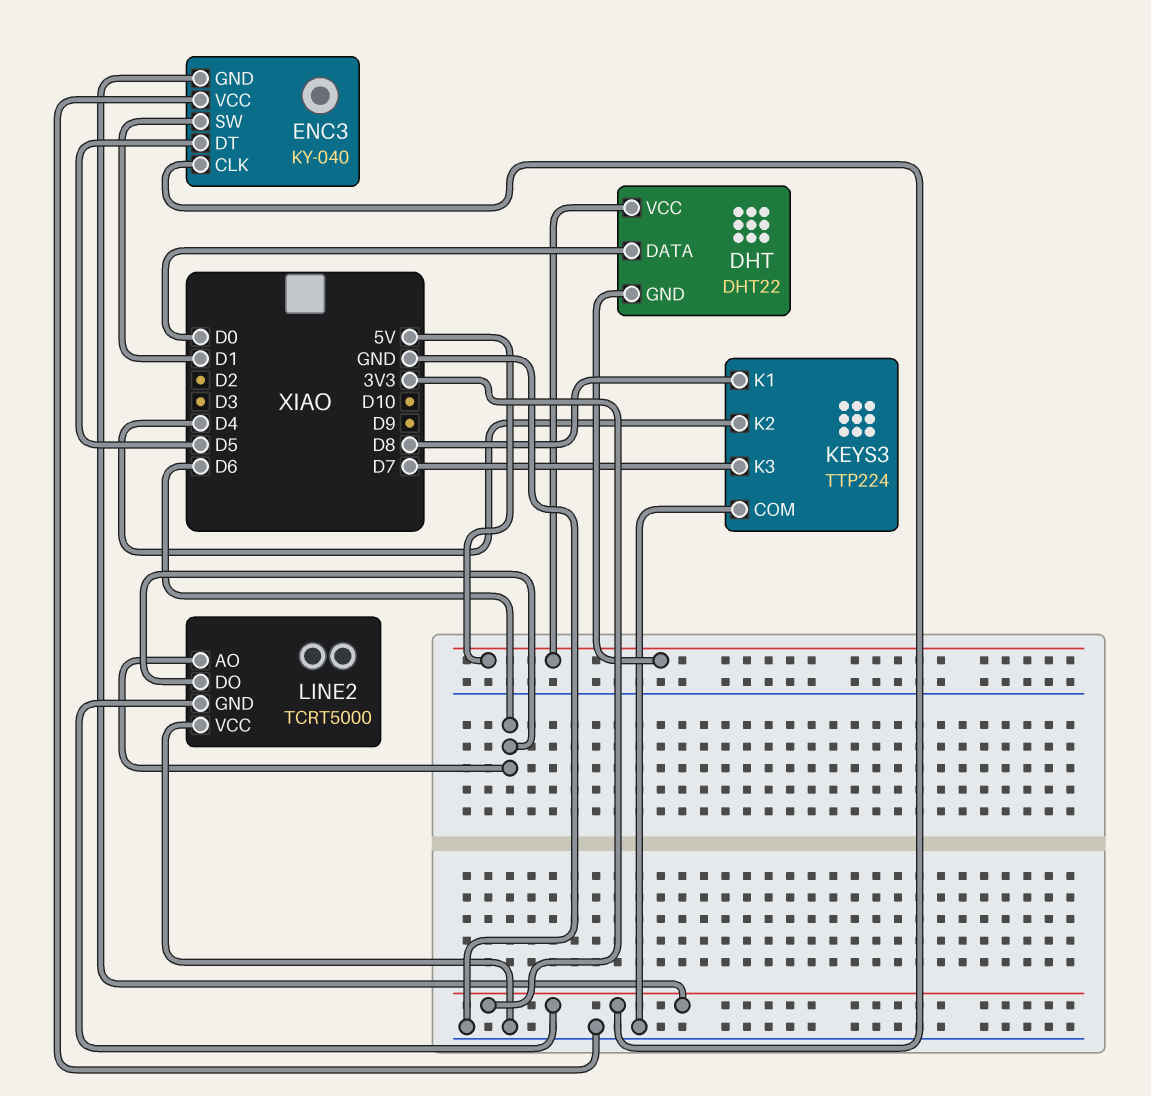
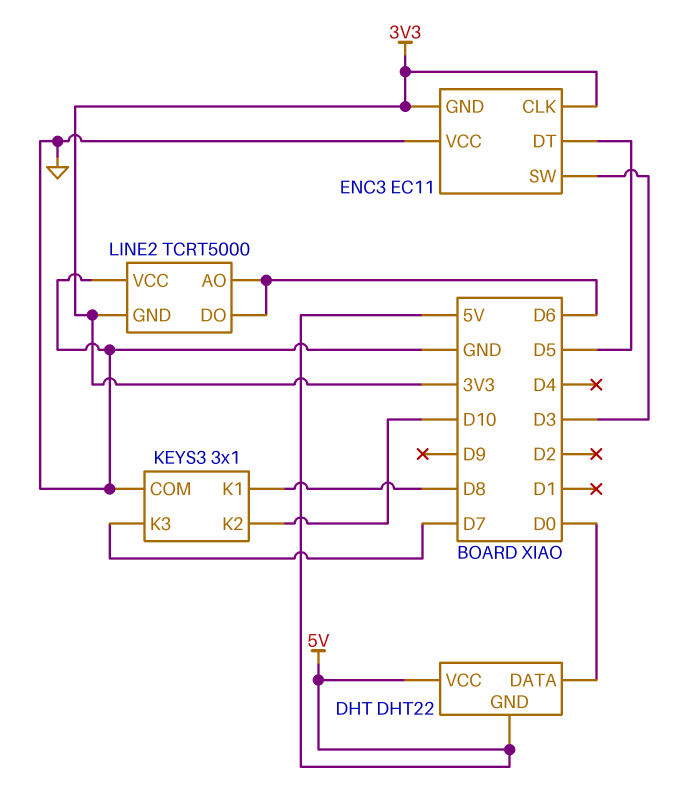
ENC3: KY-040 -> EC11
ENC3 pin SW: D1 -> D3
KEYS3: TTP224 -> 3x1
KEYS3 pin K2: D4 -> D10

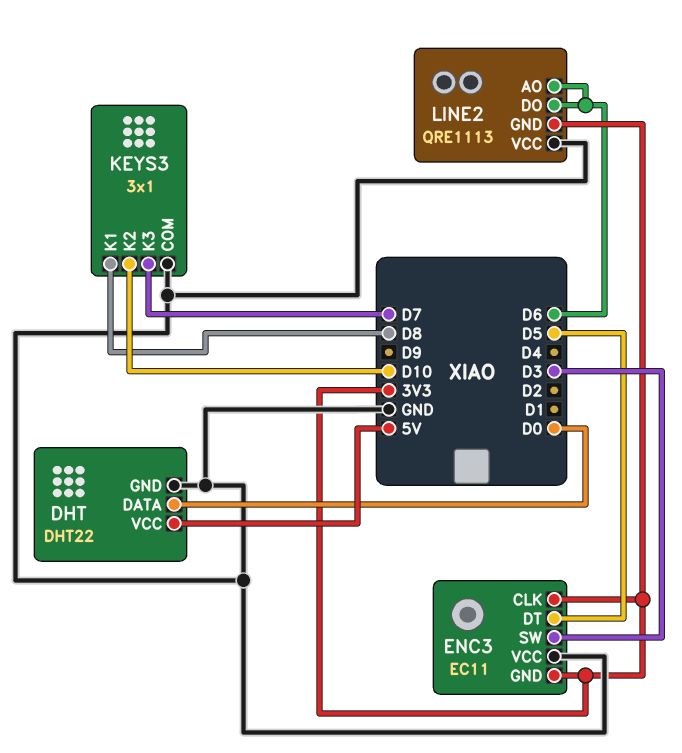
DHT pin GND: 5V -> GND
LINE2: TCRT5000 -> QRE1113

